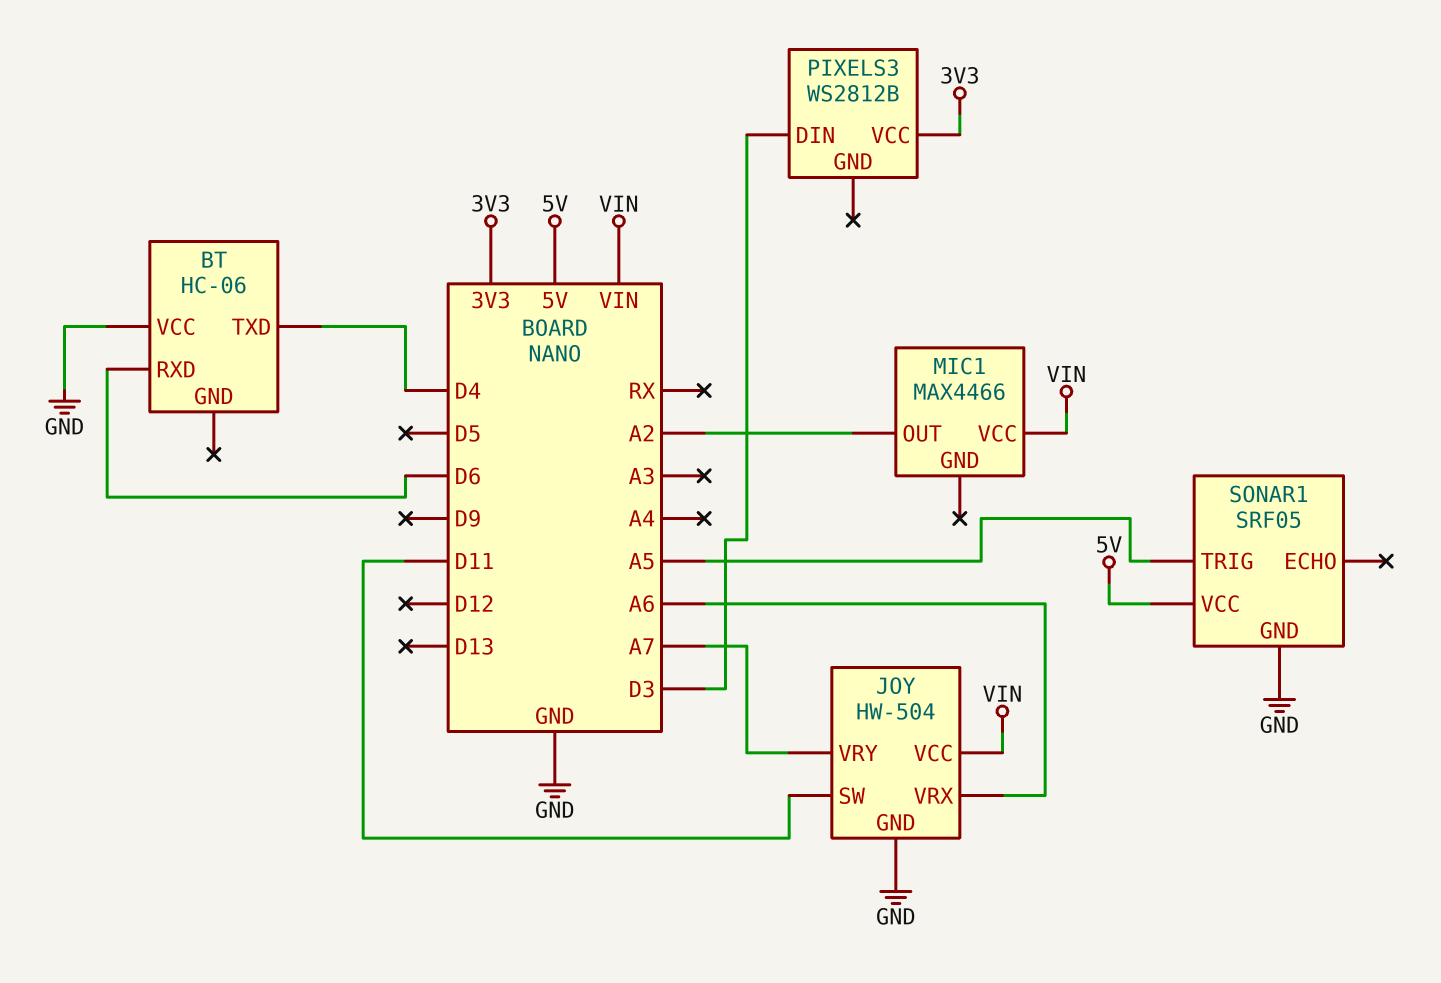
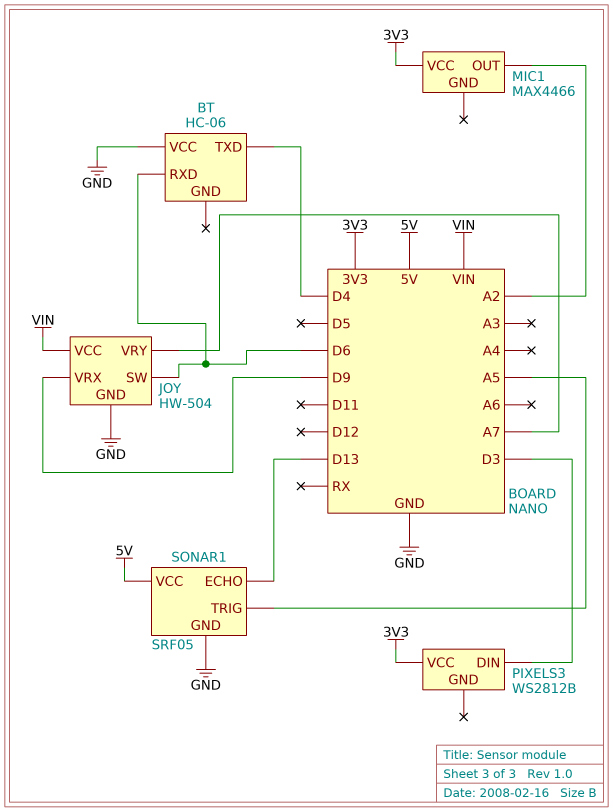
JOY pin SW: D11 -> D6
JOY pin VRX: A6 -> D9
MIC1 pin VCC: VIN -> 3V3
SONAR1 pin ECHO: none -> D13

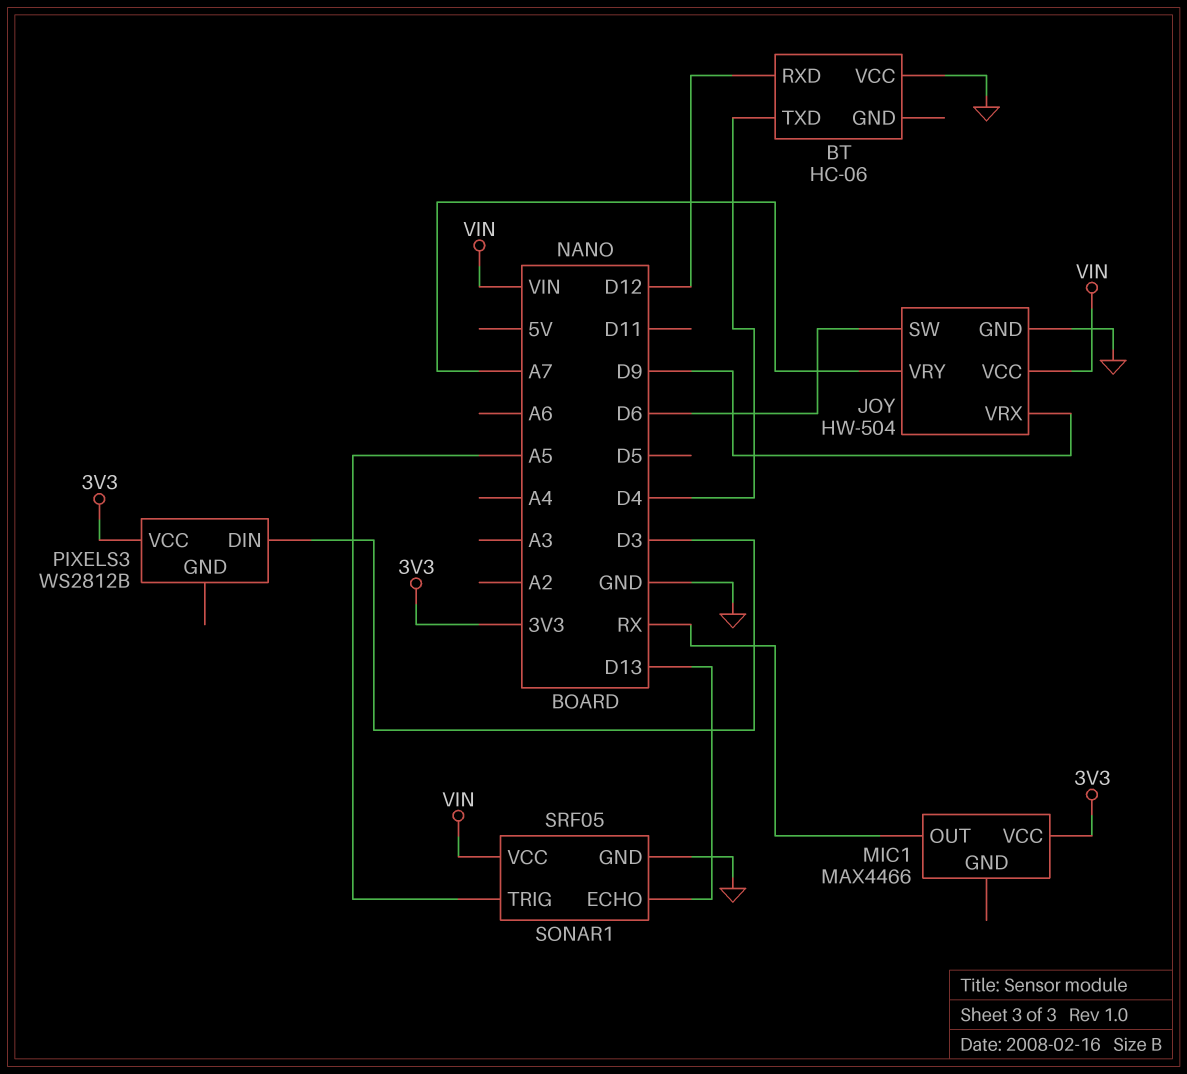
BT pin RXD: D6 -> D12
MIC1 pin OUT: A2 -> RX
SONAR1 pin VCC: 5V -> VIN

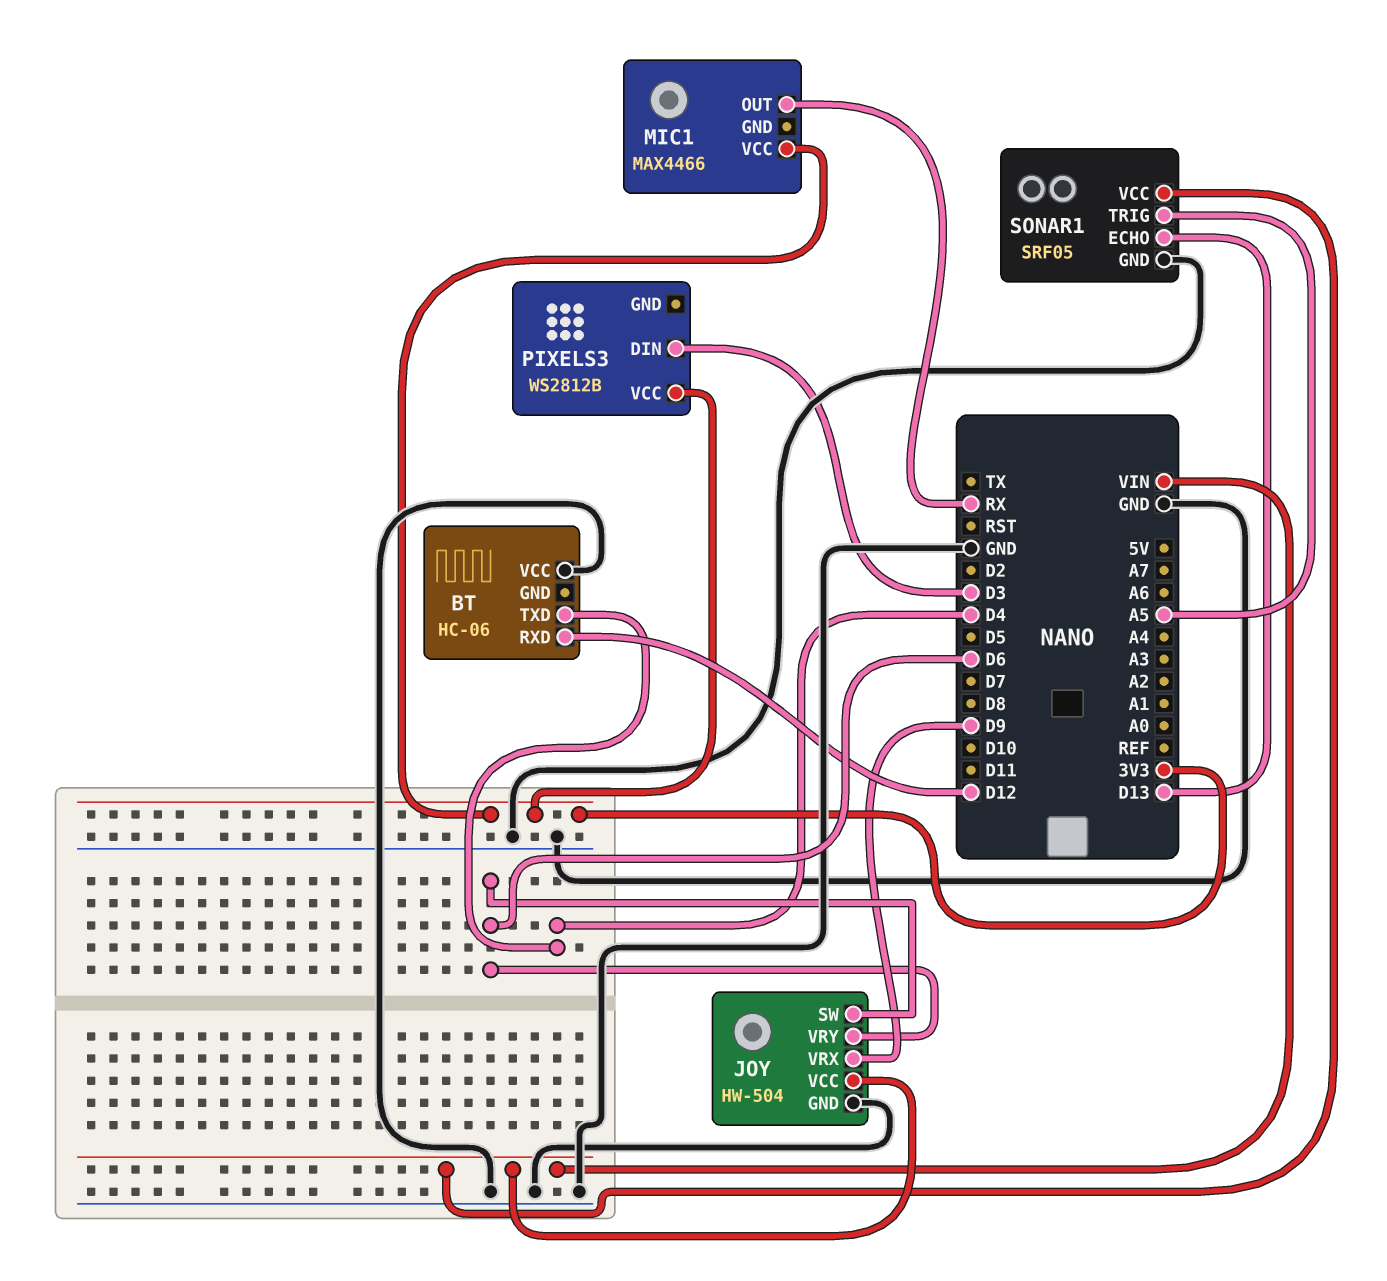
JOY pin VRY: A7 -> D6

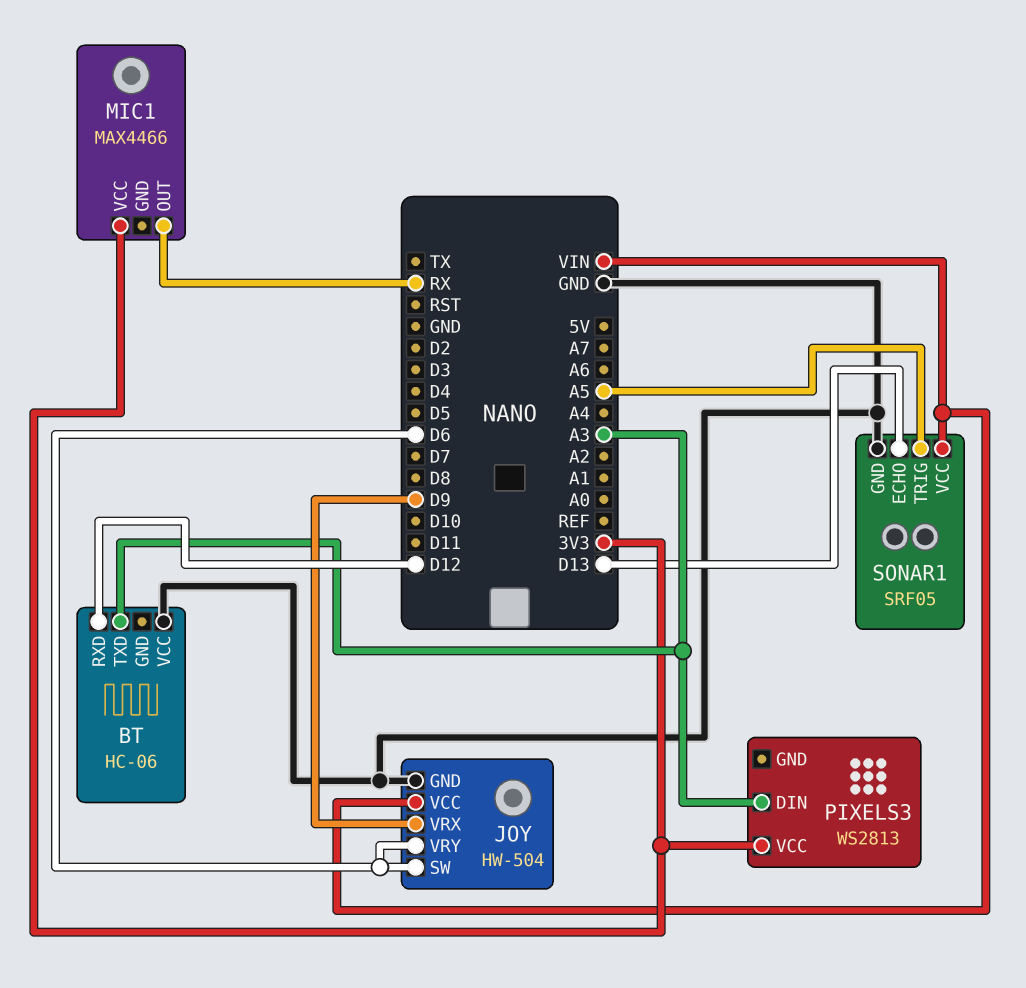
BT pin TXD: D4 -> A3
PIXELS3: WS2812B -> WS2813
PIXELS3 pin DIN: D3 -> A3

